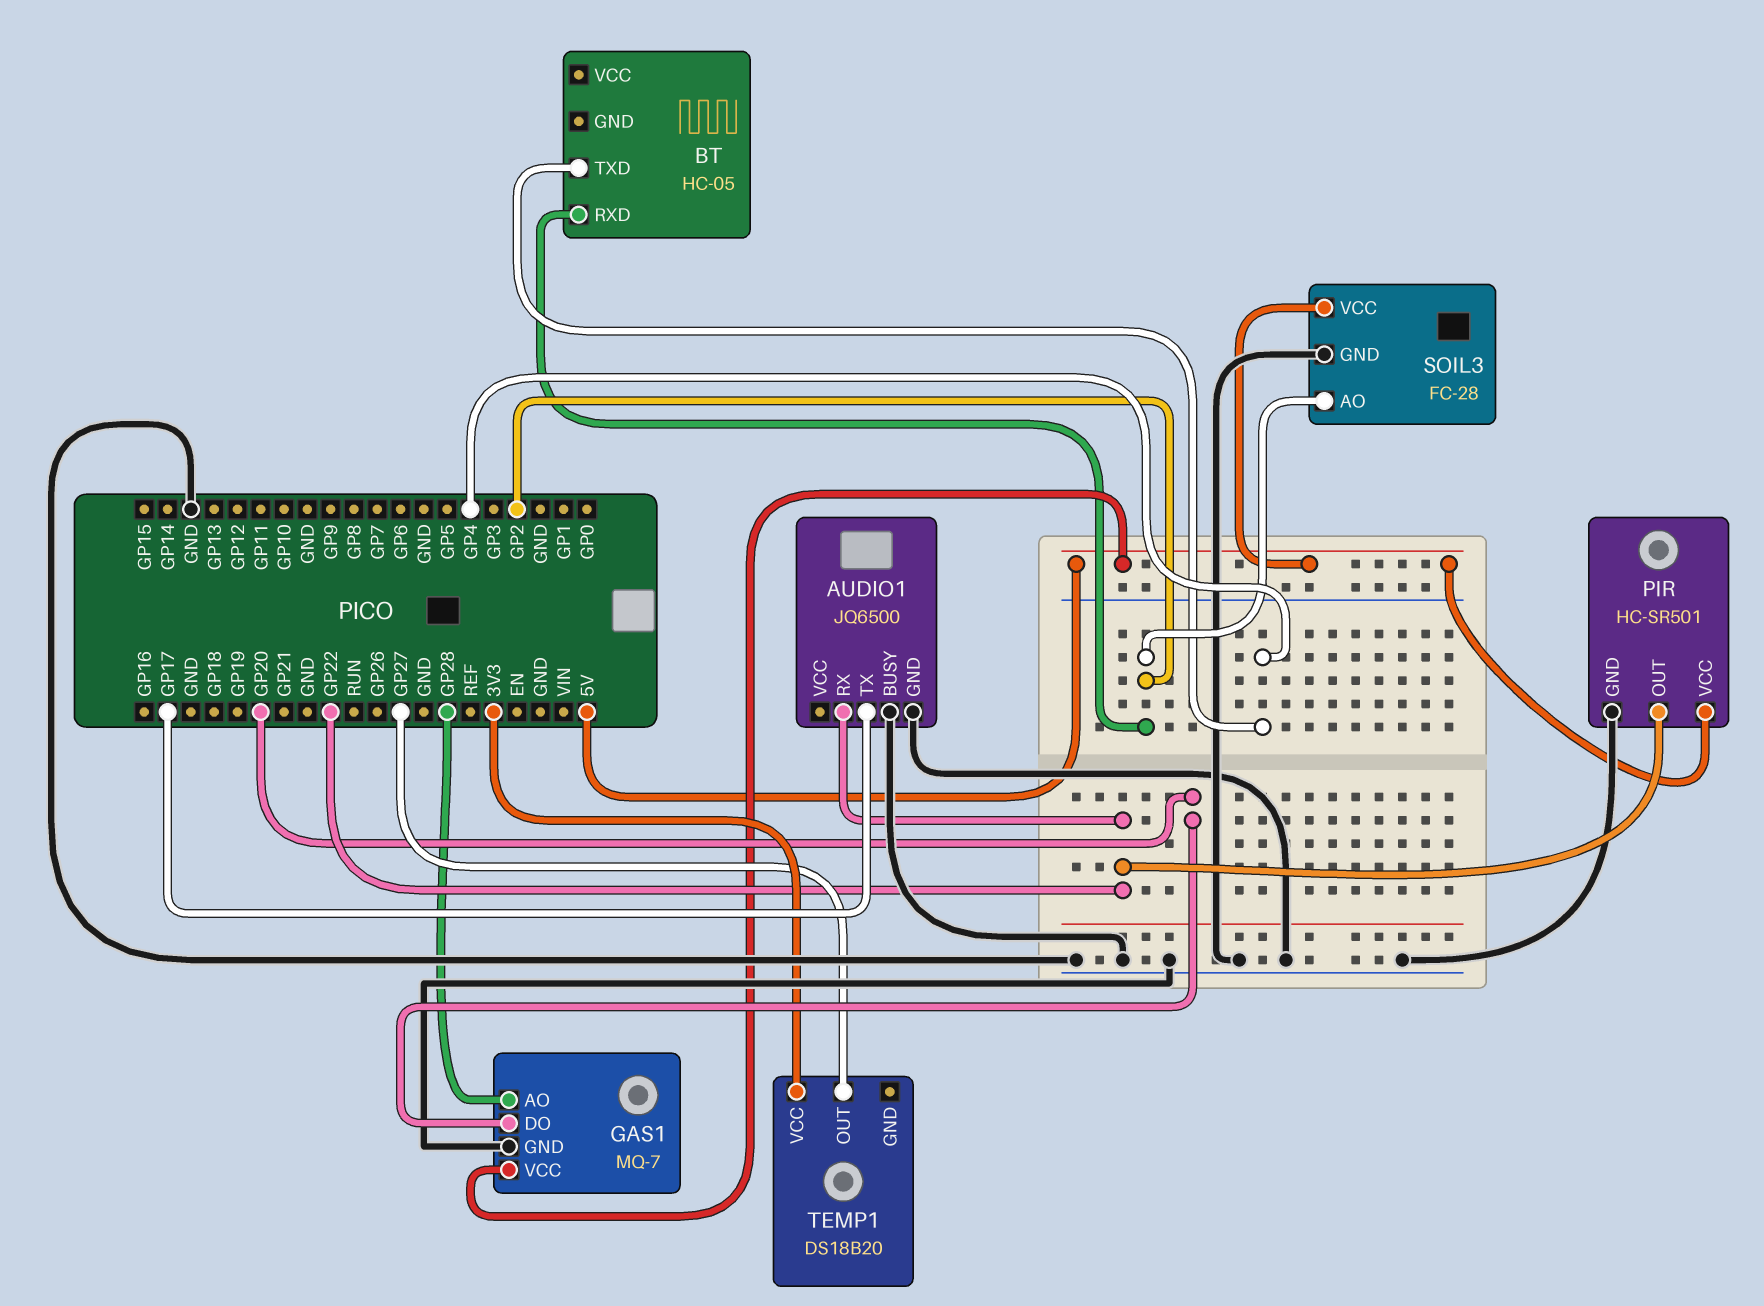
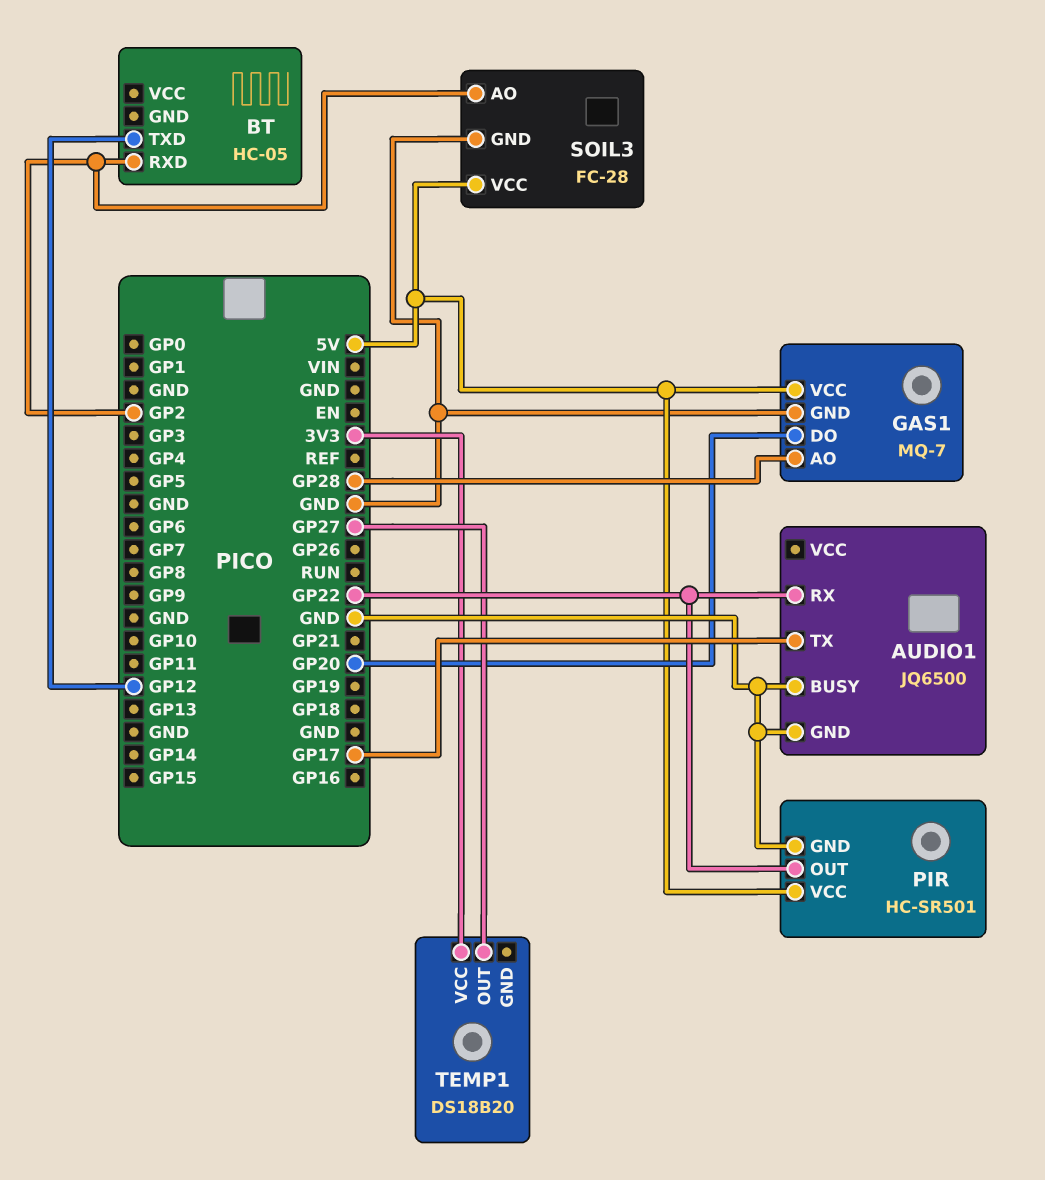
BT pin TXD: GP4 -> GP12

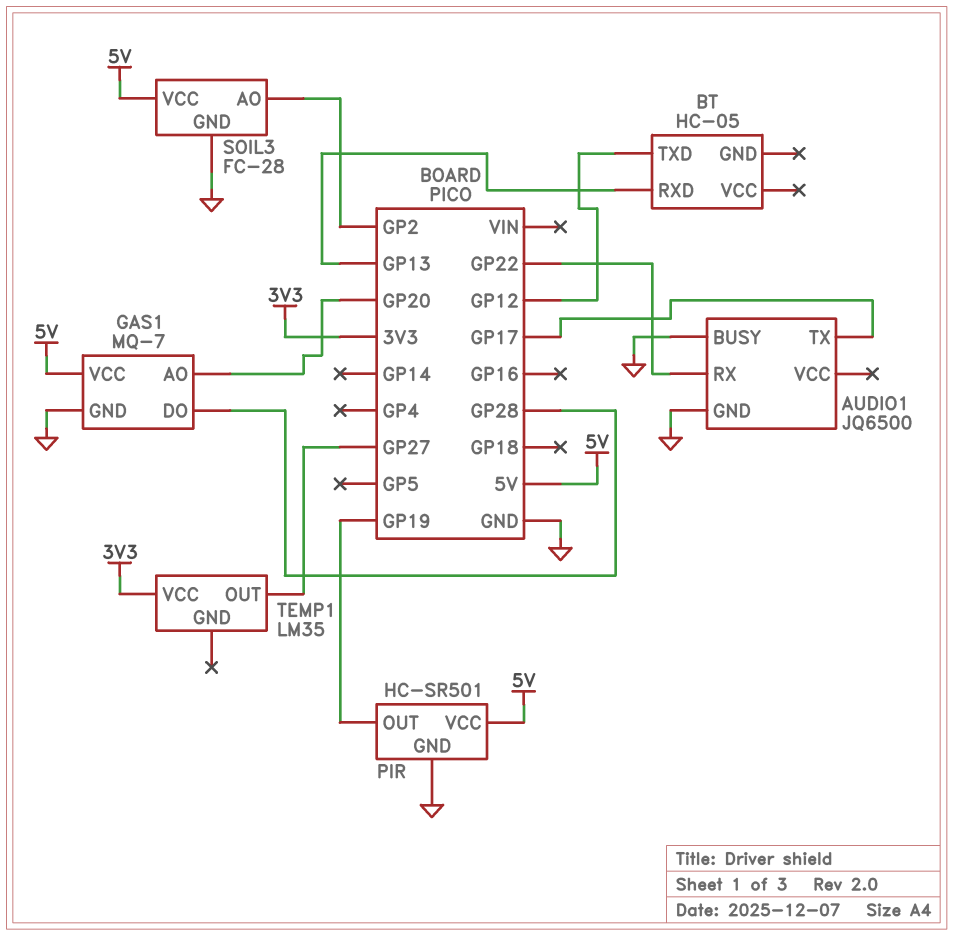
BT pin RXD: GP2 -> GP13
GAS1 pin AO: GP28 -> GP20
GAS1 pin DO: GP20 -> GP28
PIR pin OUT: GP22 -> GP19
TEMP1: DS18B20 -> LM35

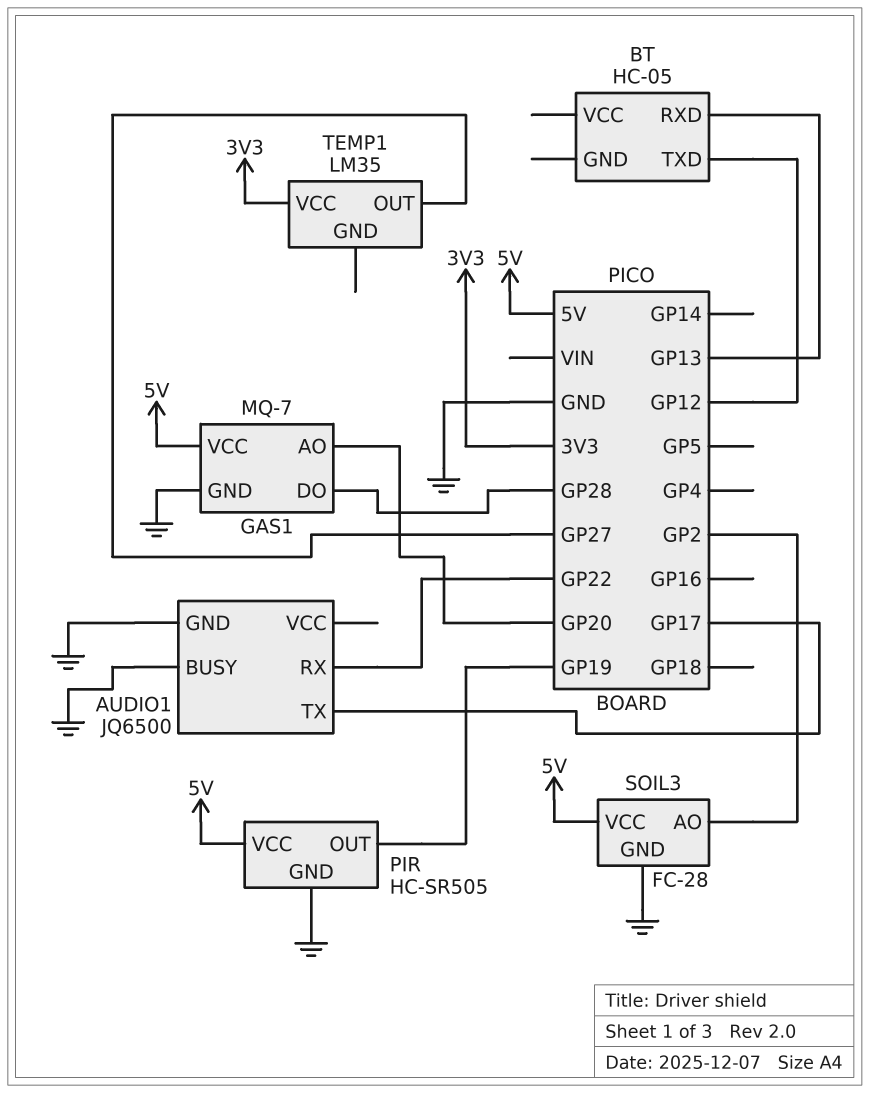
PIR: HC-SR501 -> HC-SR505

